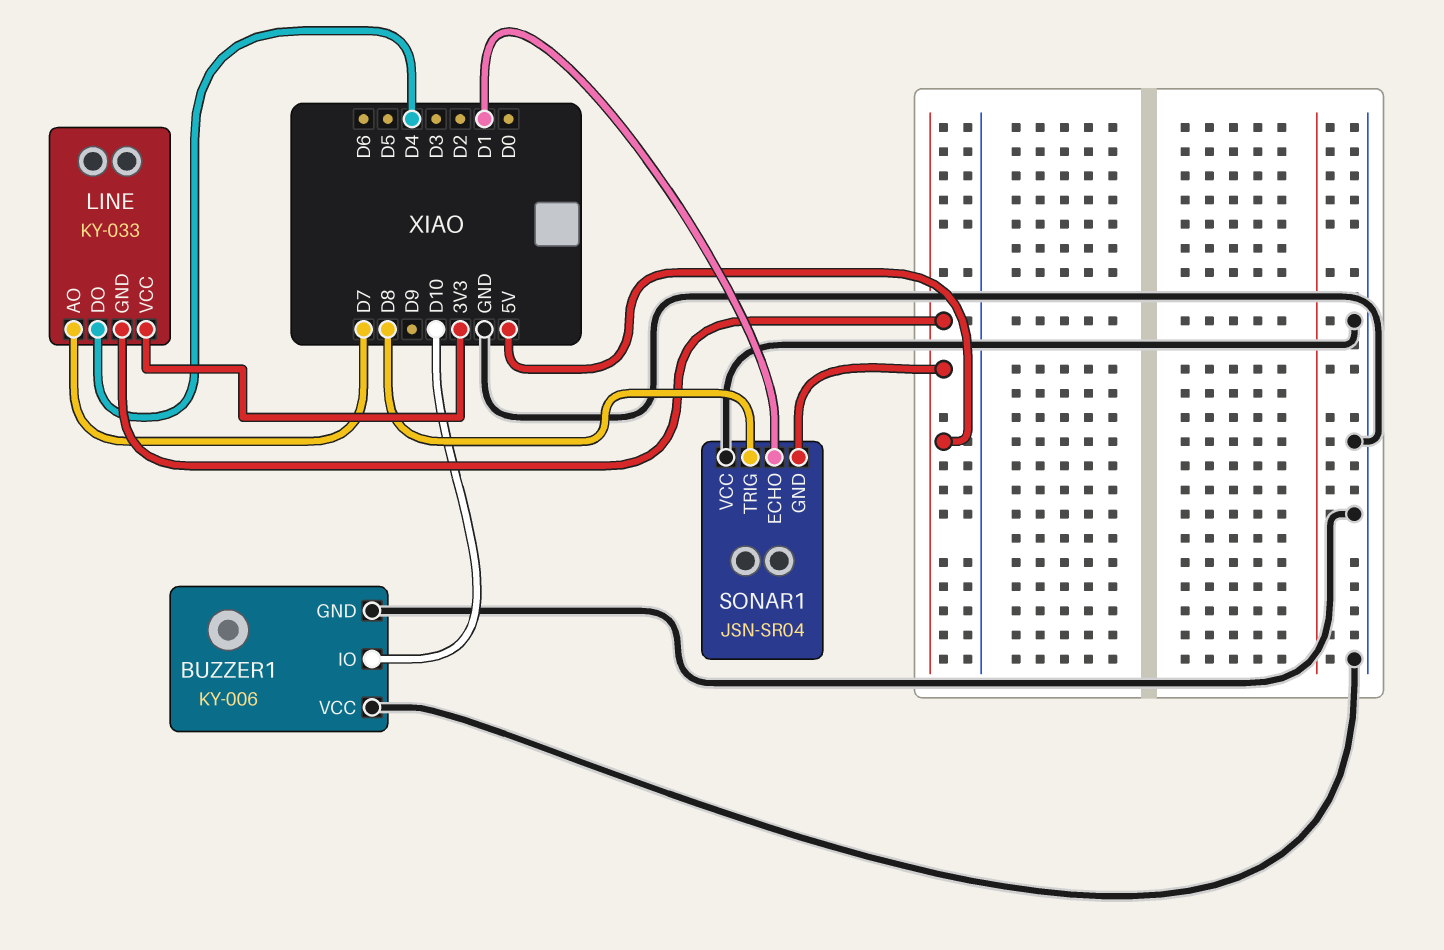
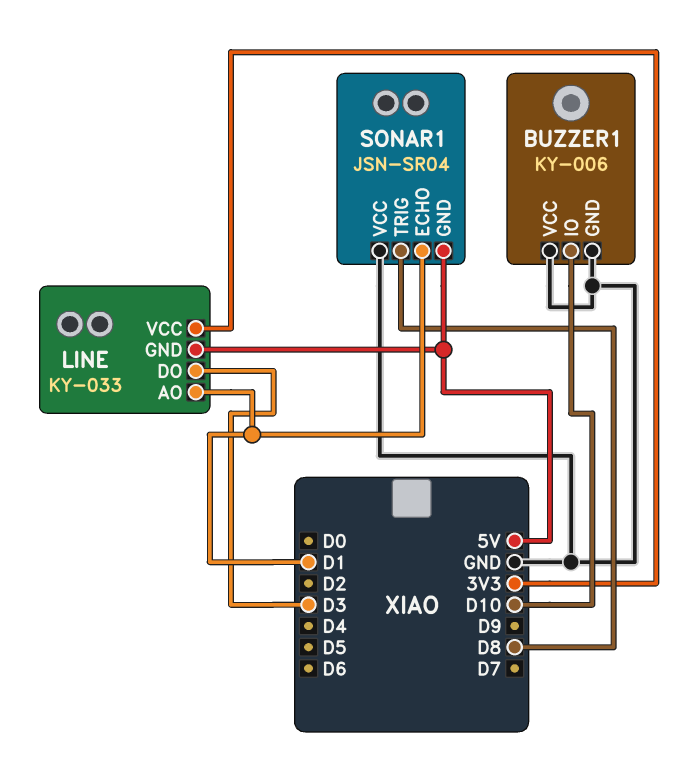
LINE pin AO: D7 -> D1
LINE pin DO: D4 -> D3

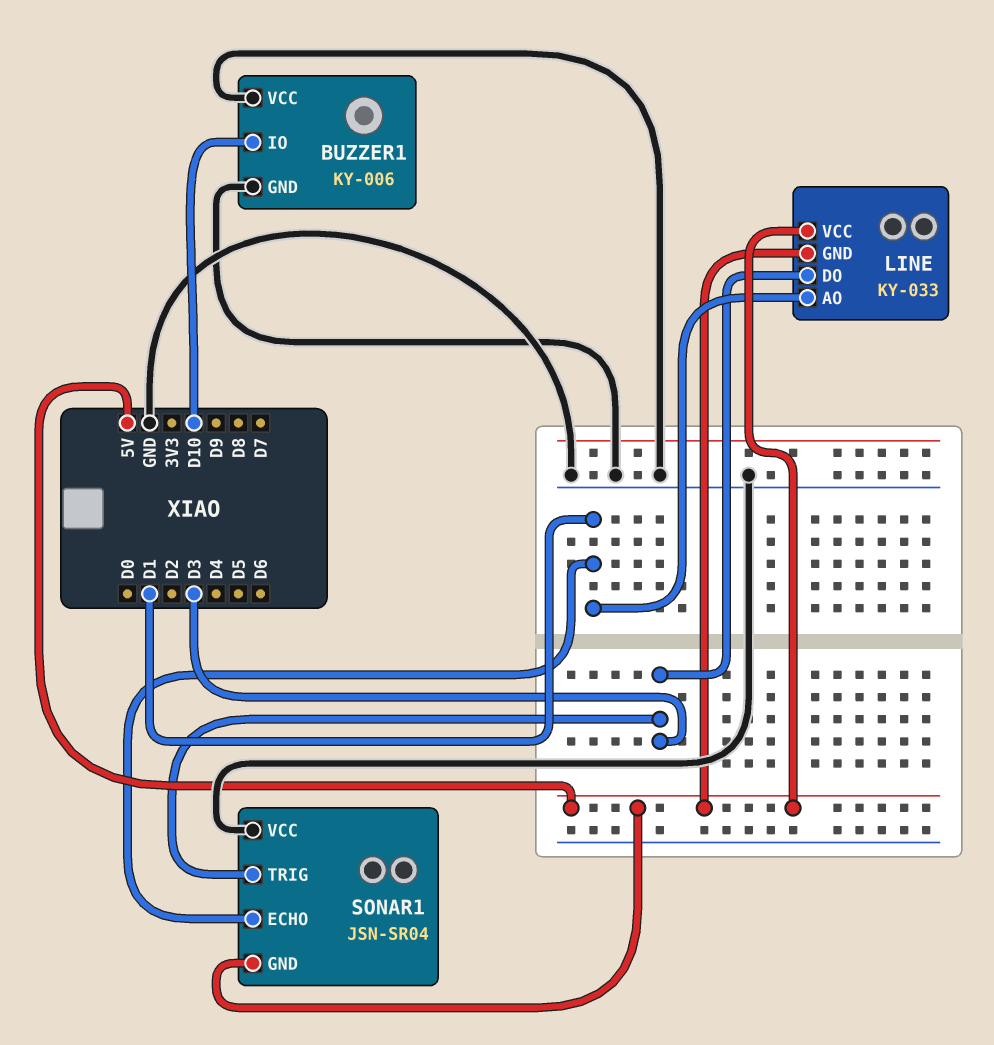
LINE pin VCC: 3V3 -> 5V
SONAR1 pin TRIG: D8 -> D3

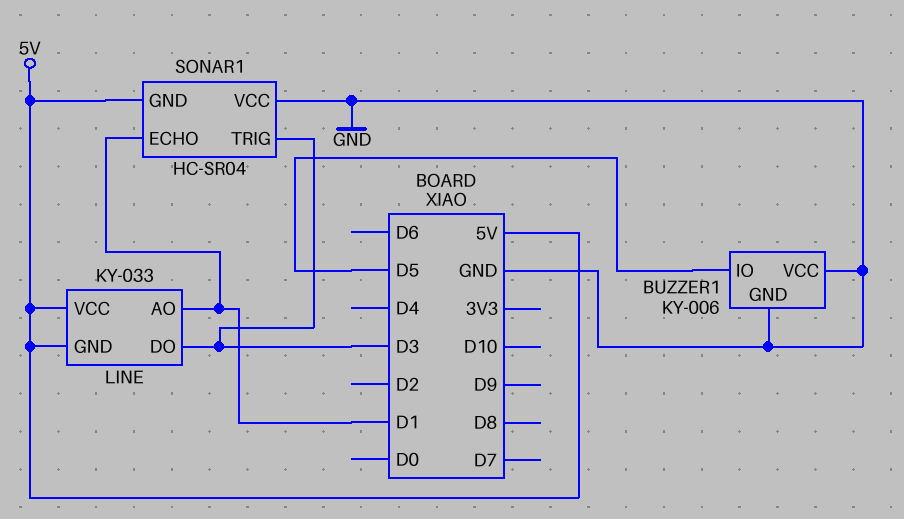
BUZZER1 pin IO: D10 -> D5
SONAR1: JSN-SR04 -> HC-SR04

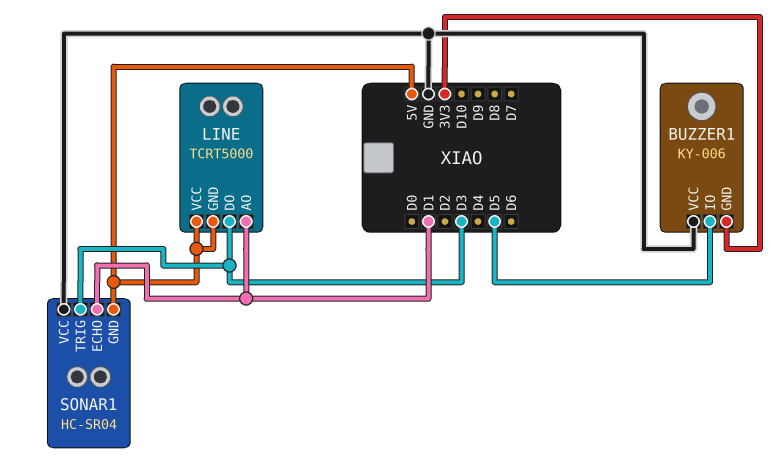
BUZZER1 pin GND: GND -> 3V3
LINE: KY-033 -> TCRT5000

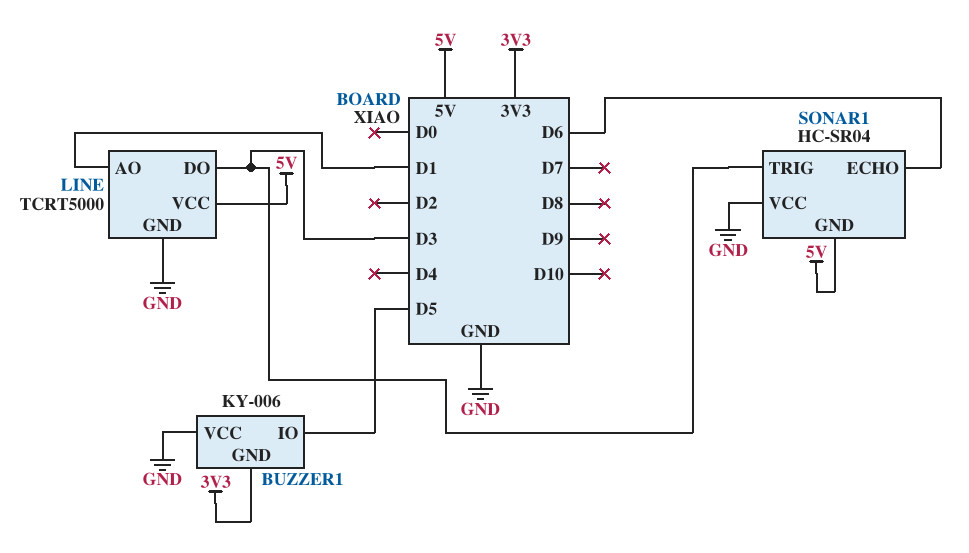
LINE pin GND: 5V -> GND
SONAR1 pin ECHO: D1 -> D6

